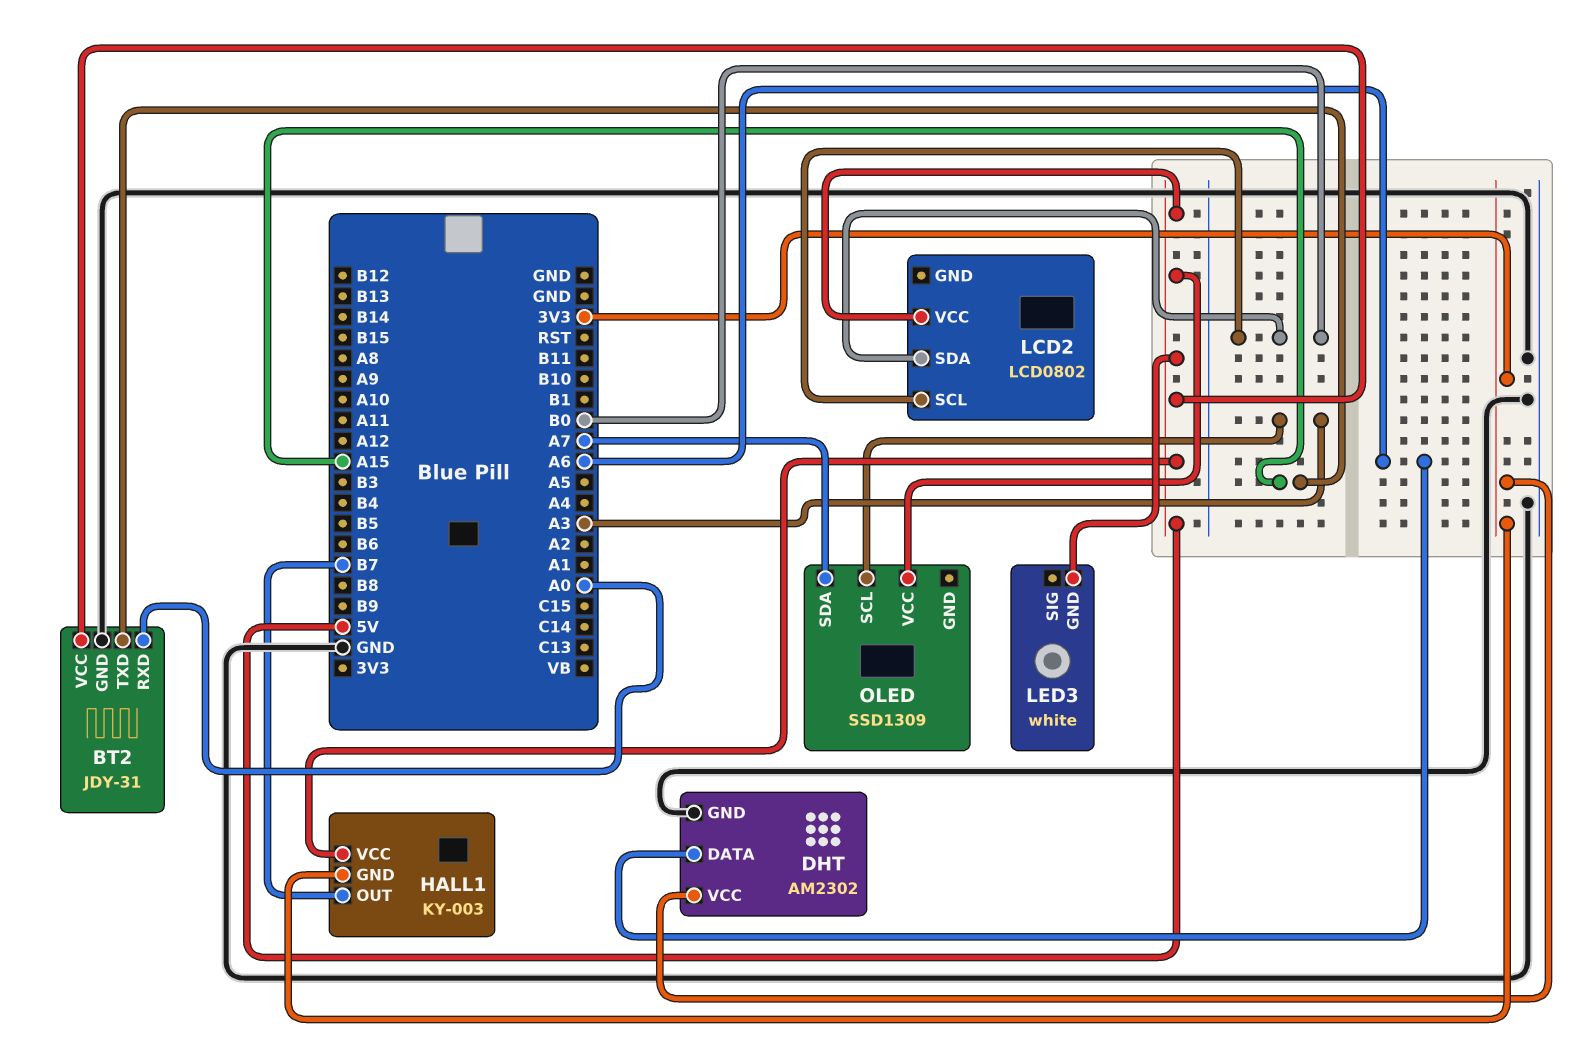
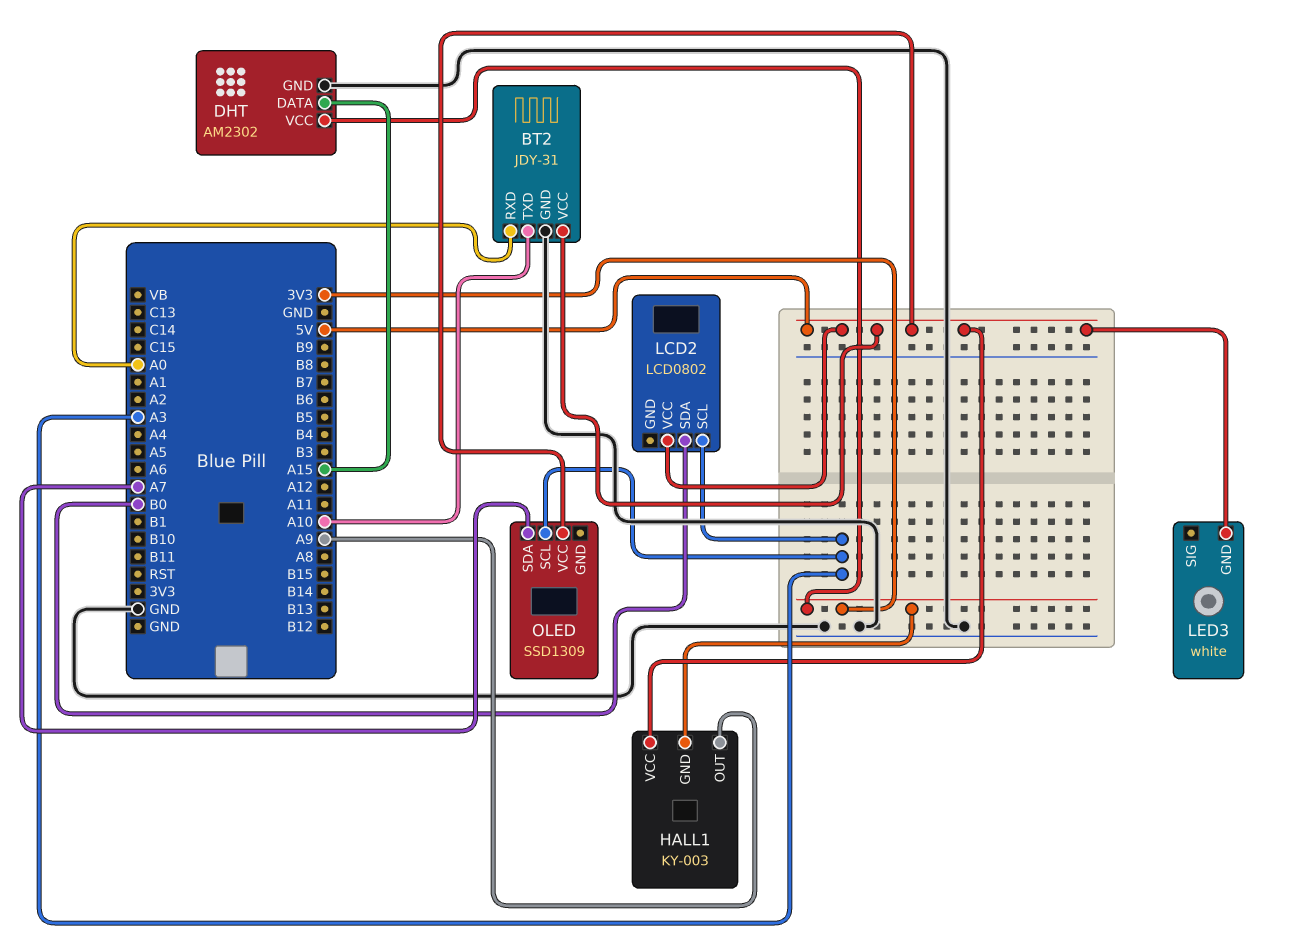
BT2 pin TXD: A15 -> A10
DHT pin DATA: A6 -> A15
HALL1 pin OUT: B7 -> A9
LCD2 pin SCL: B0 -> A3

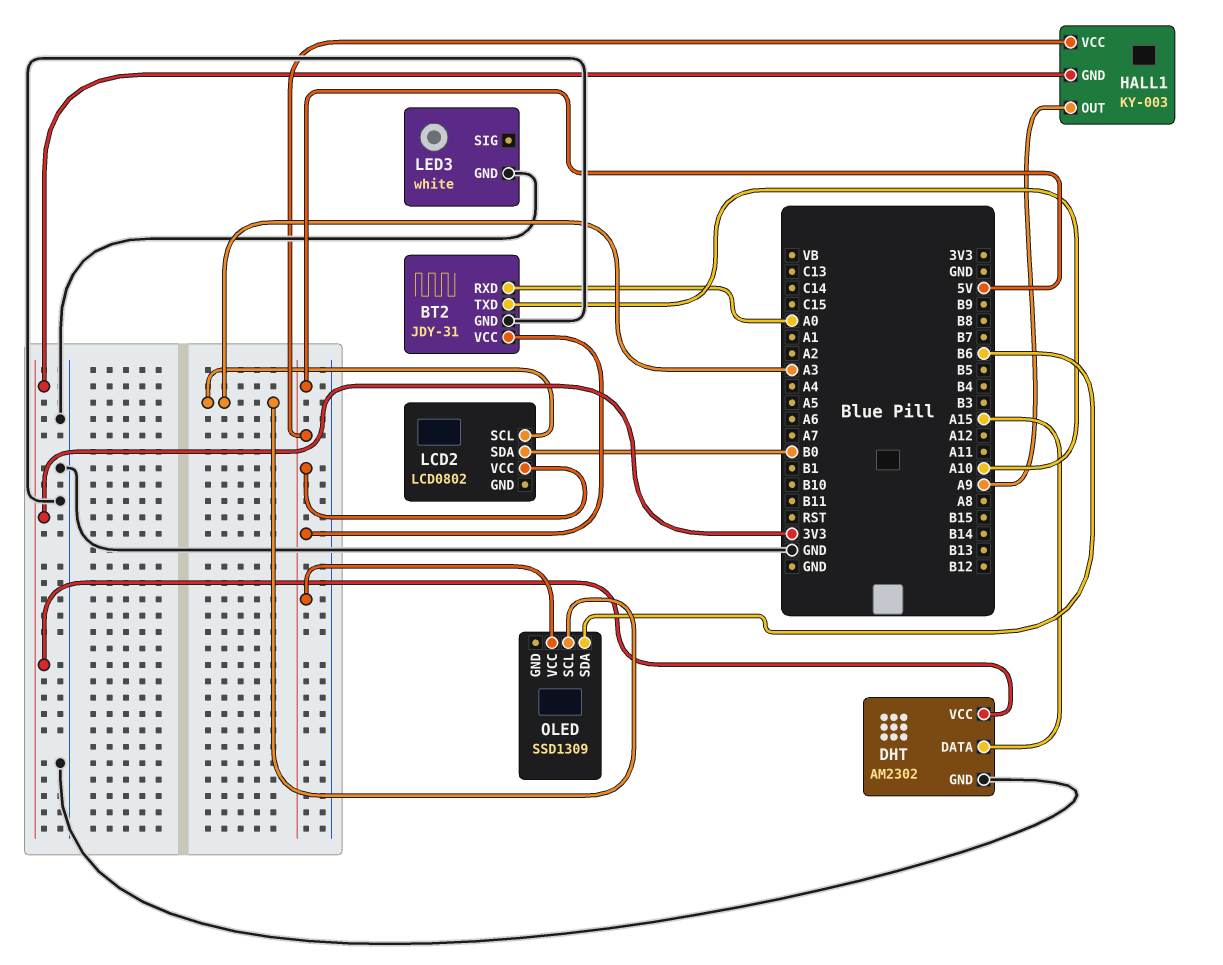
LED3 pin GND: 5V -> GND
OLED pin SDA: A7 -> B6

